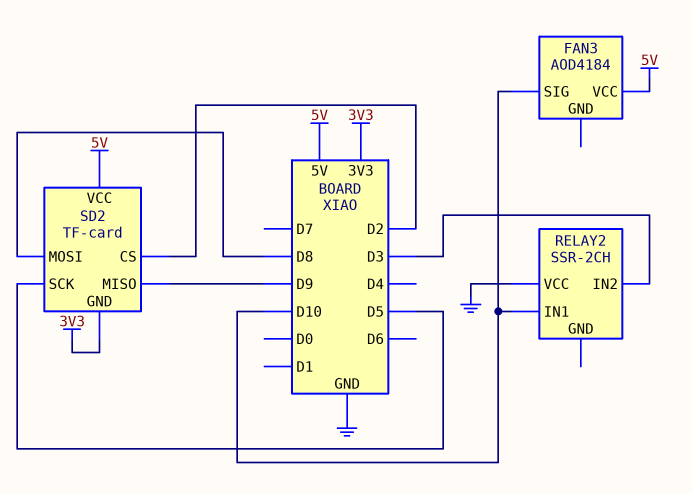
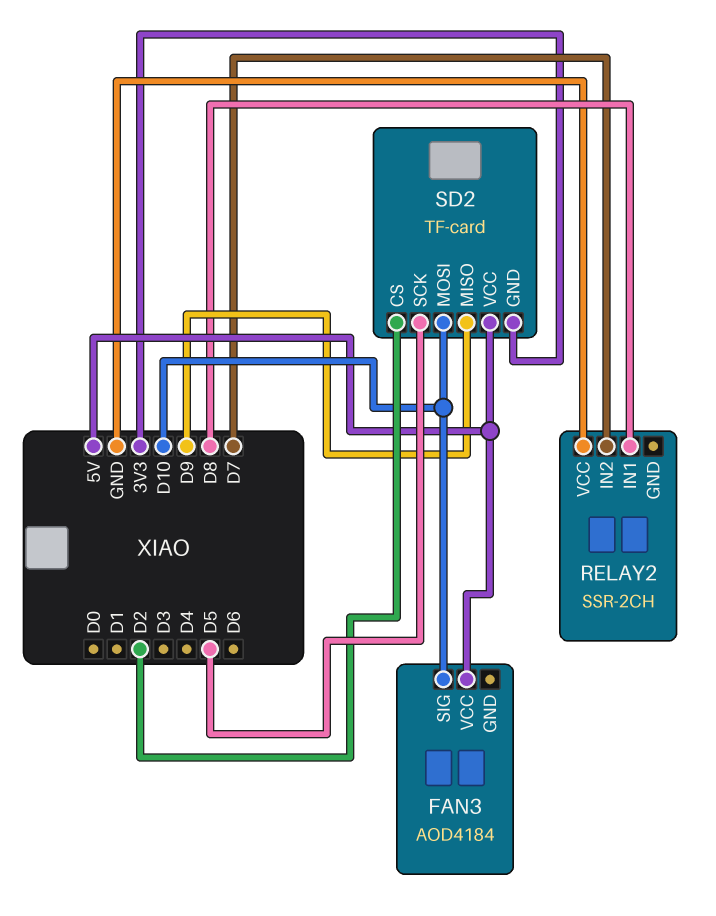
RELAY2 pin IN1: D10 -> D8
RELAY2 pin IN2: D3 -> D7
SD2 pin MOSI: D8 -> D10

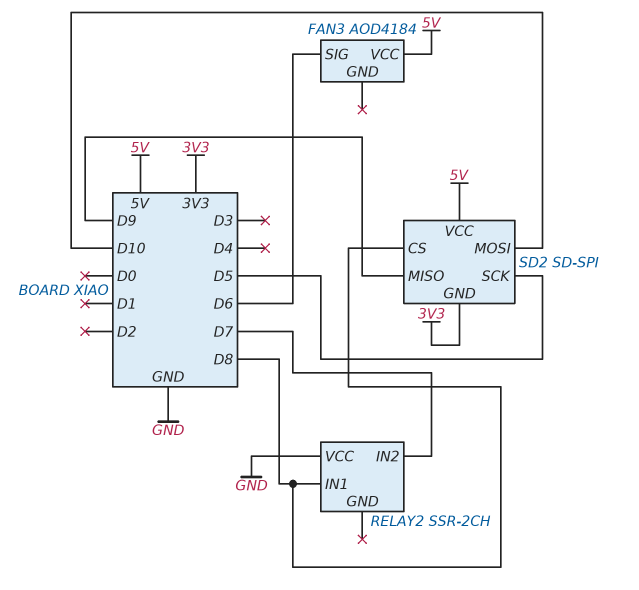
FAN3 pin SIG: D10 -> D6
SD2: TF-card -> SD-SPI
SD2 pin CS: D2 -> D8

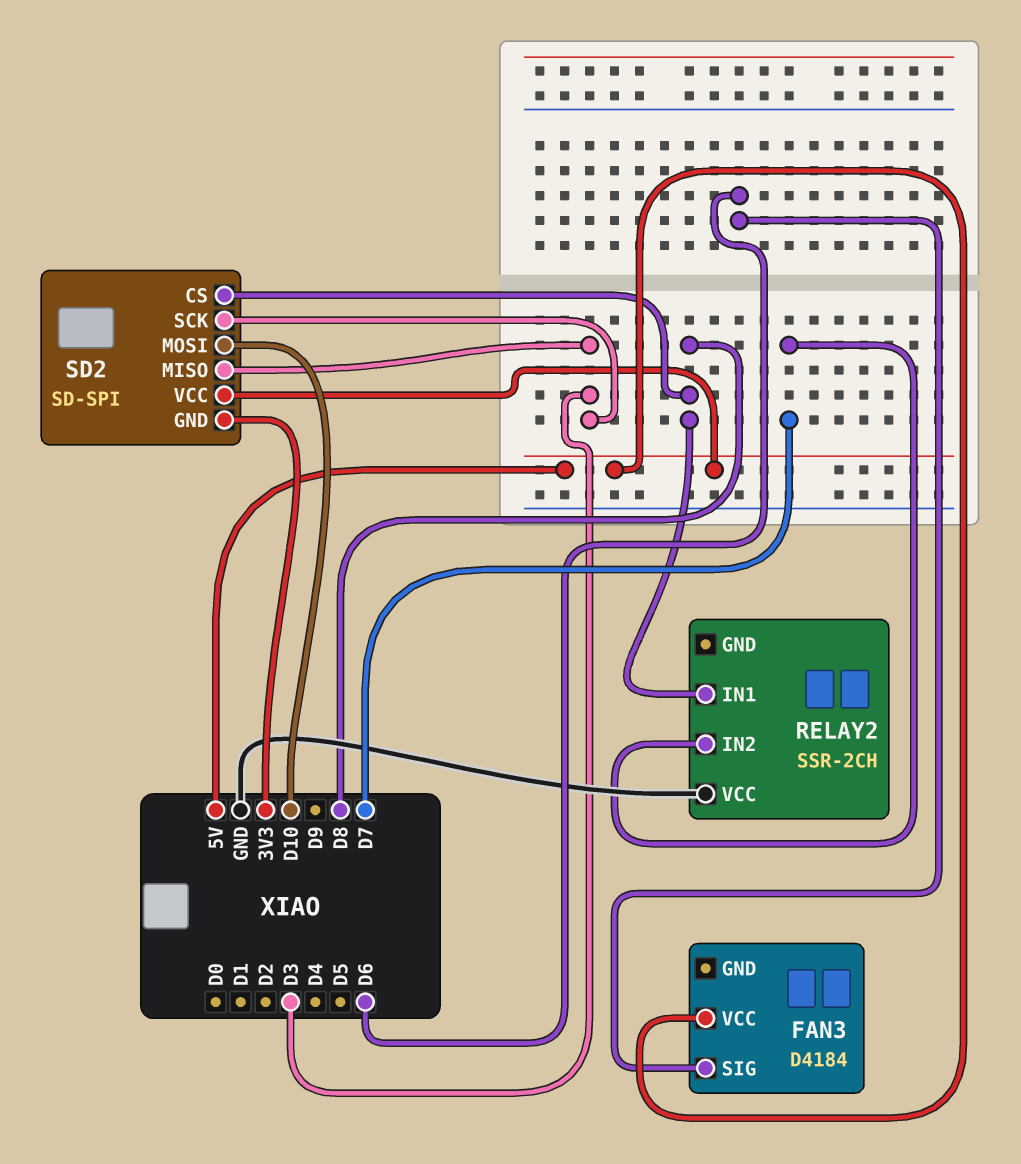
FAN3: AOD4184 -> D4184
SD2 pin MISO: D9 -> D3
SD2 pin SCK: D5 -> D3

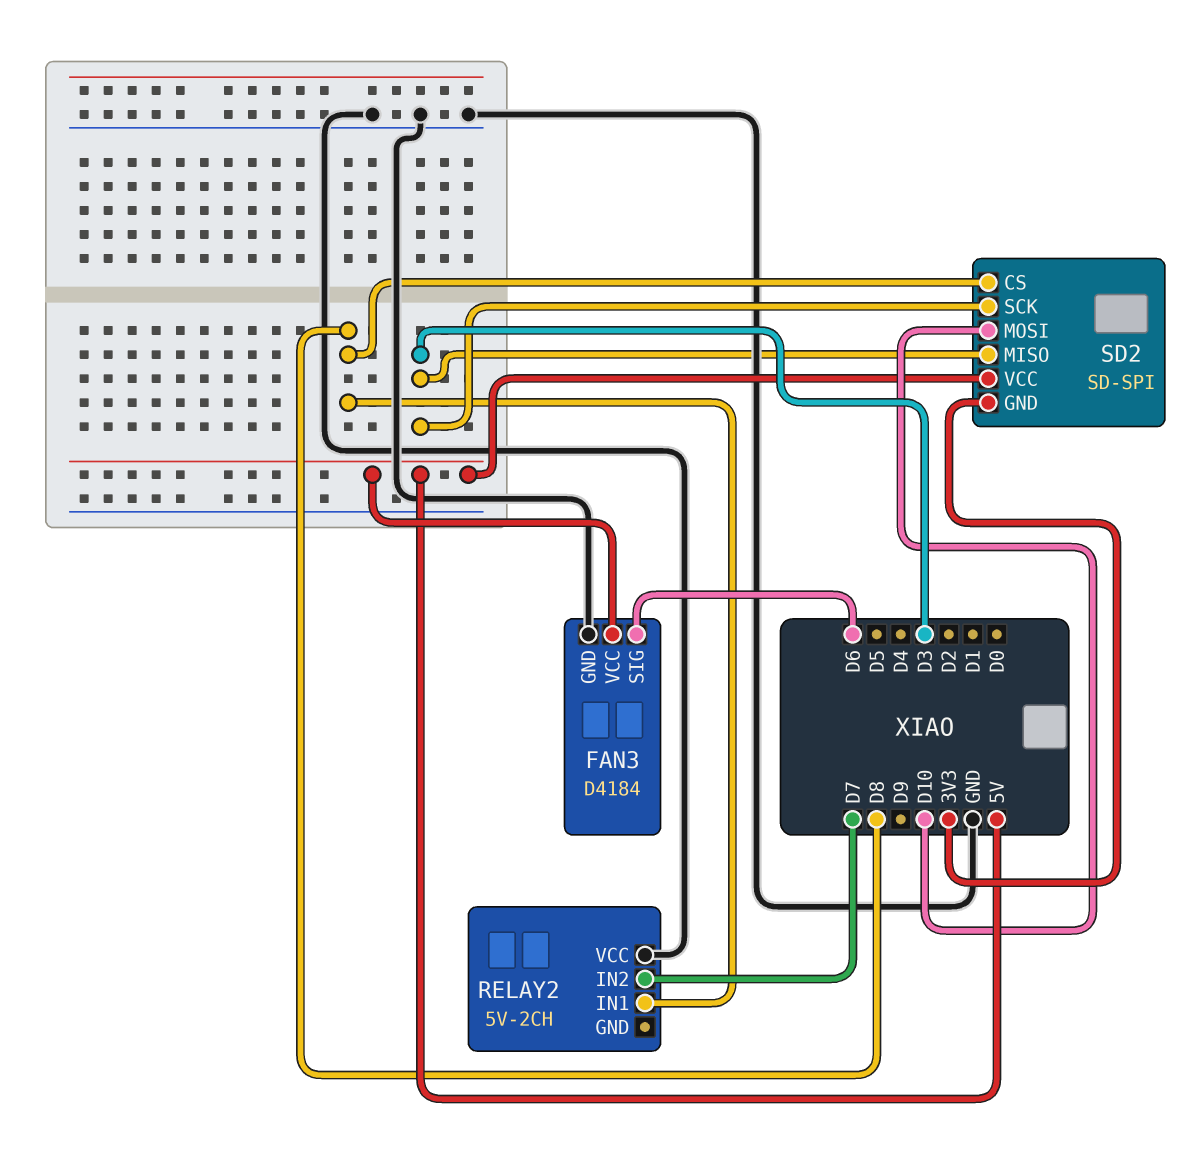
FAN3 pin GND: none -> GND
RELAY2: SSR-2CH -> 5V-2CH

